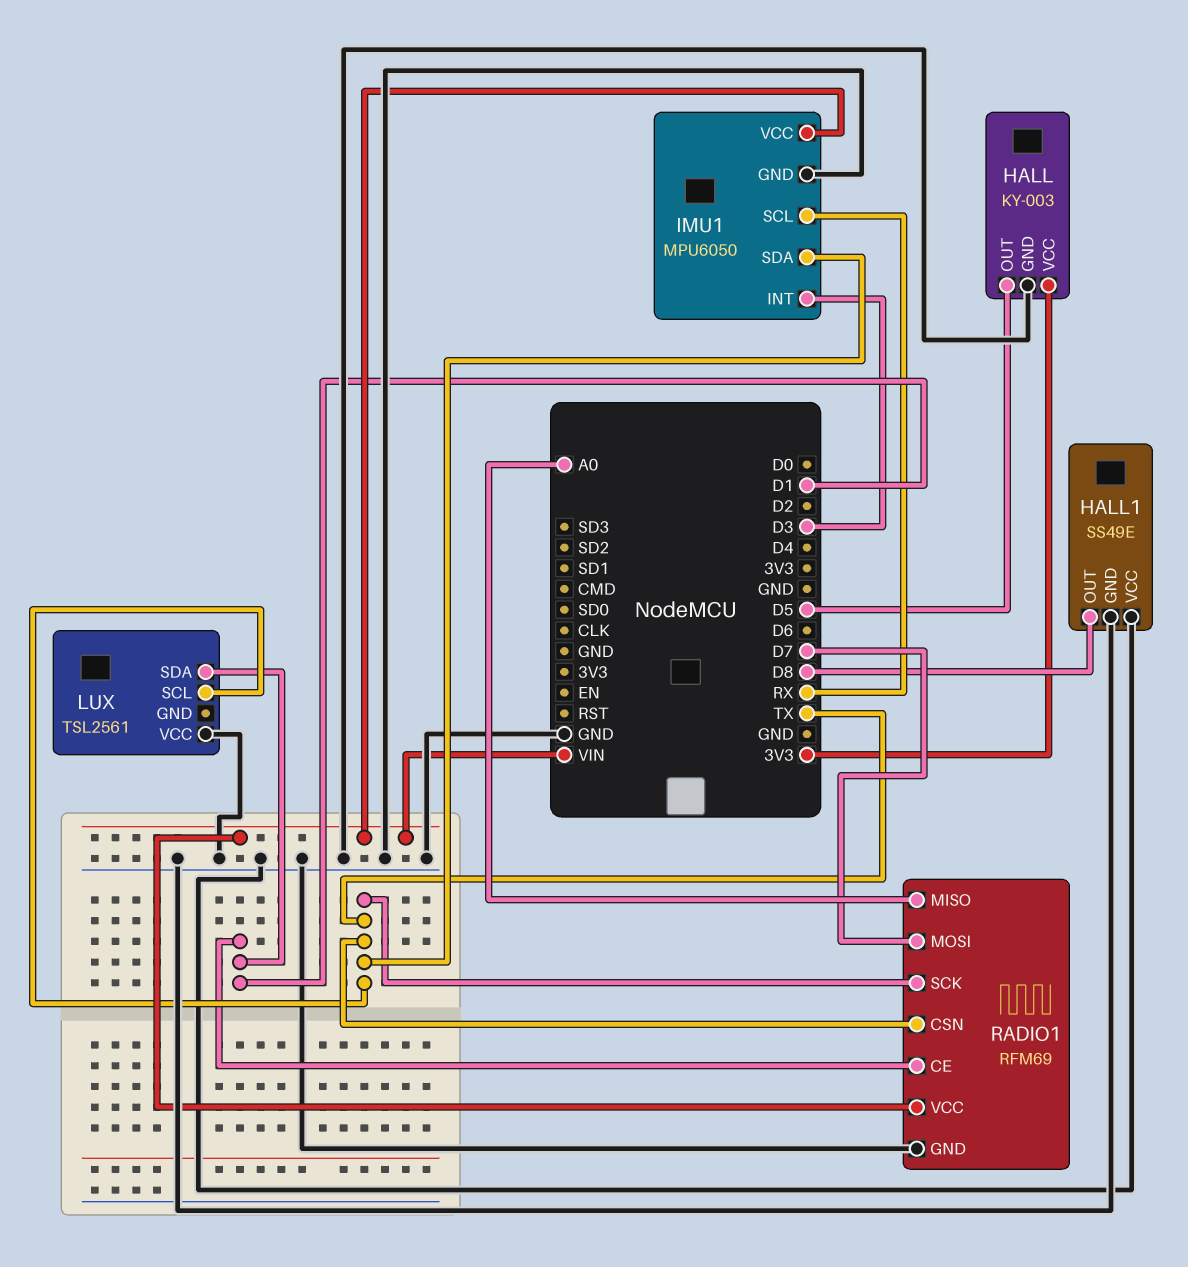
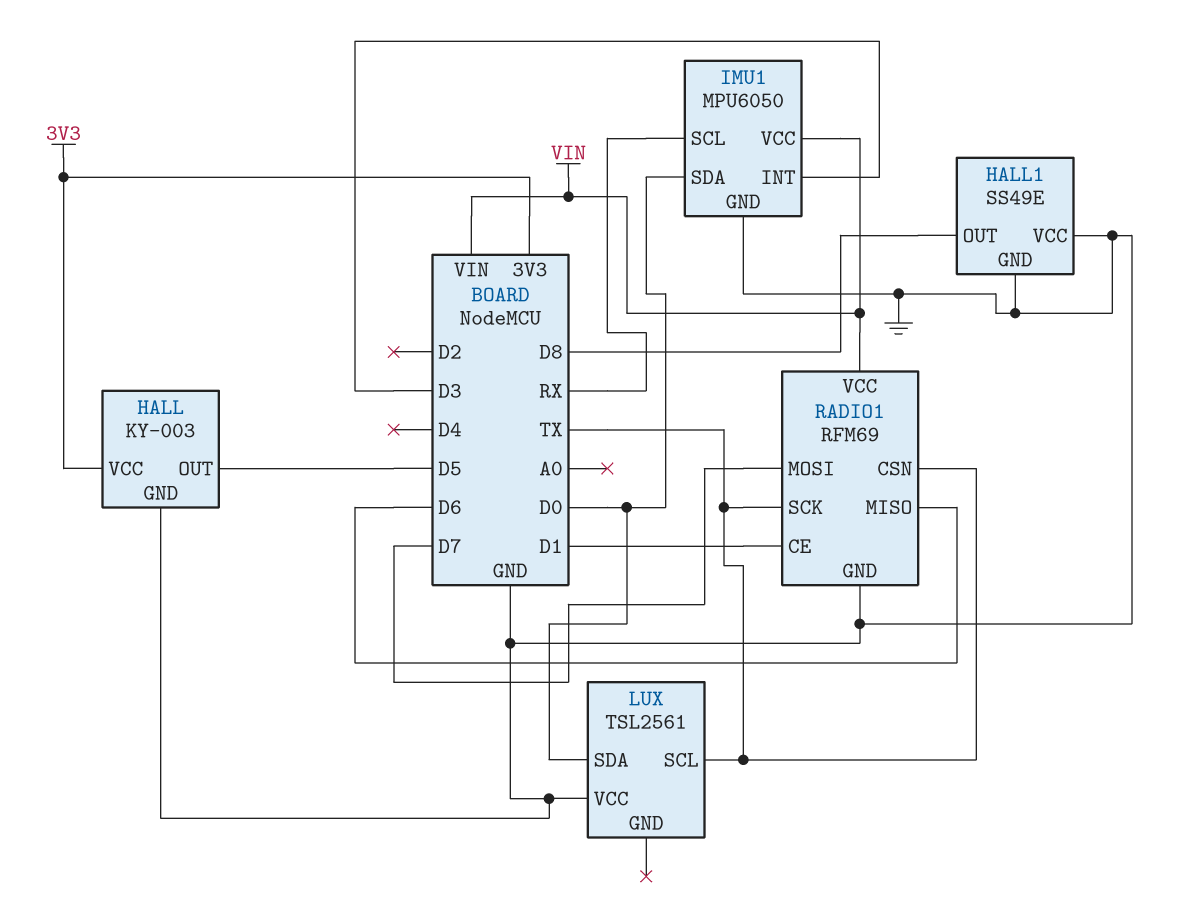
IMU1 pin SDA: TX -> D0
LUX pin SDA: D1 -> D0
RADIO1 pin MISO: A0 -> D6

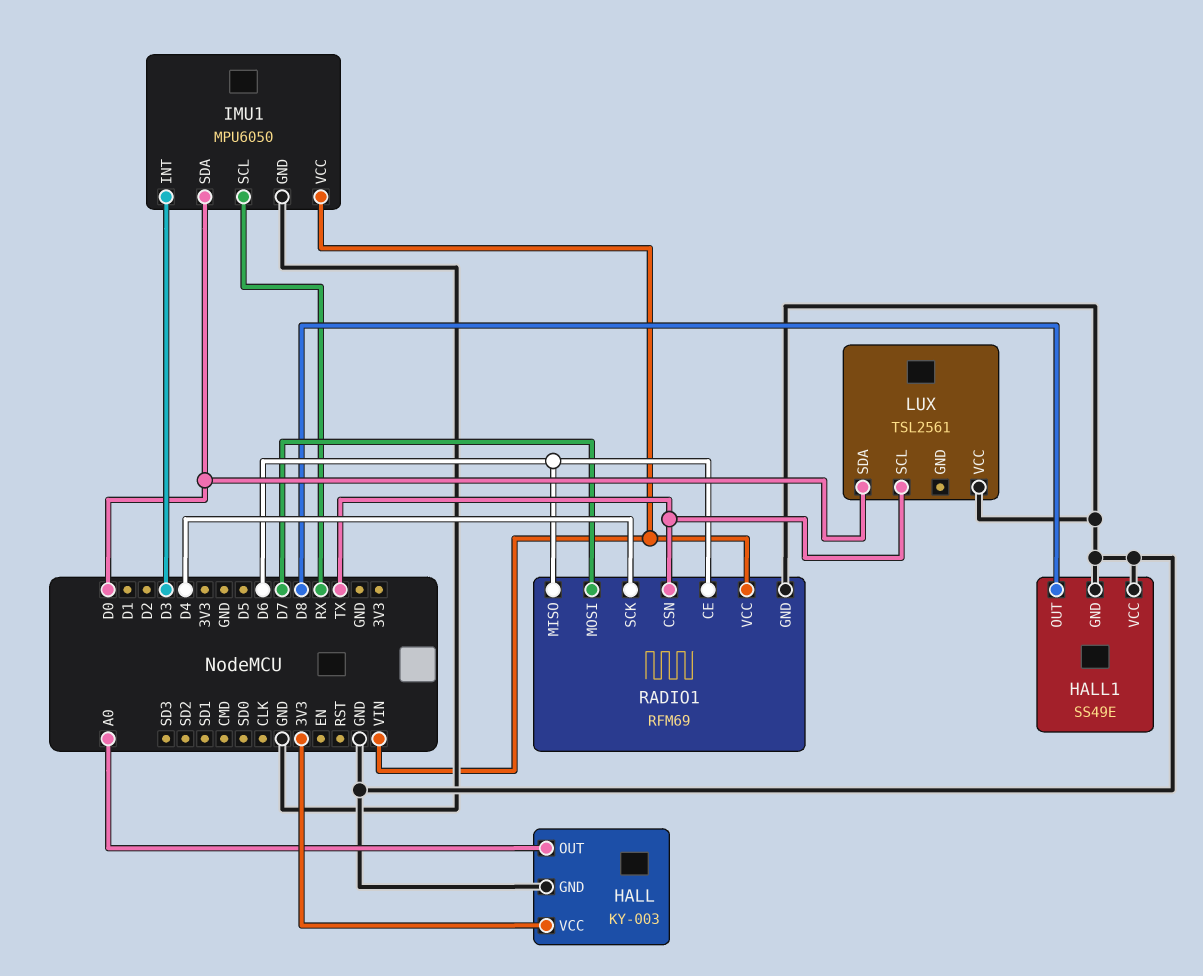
HALL pin OUT: D5 -> A0
RADIO1 pin CE: D1 -> D6
RADIO1 pin SCK: TX -> D4

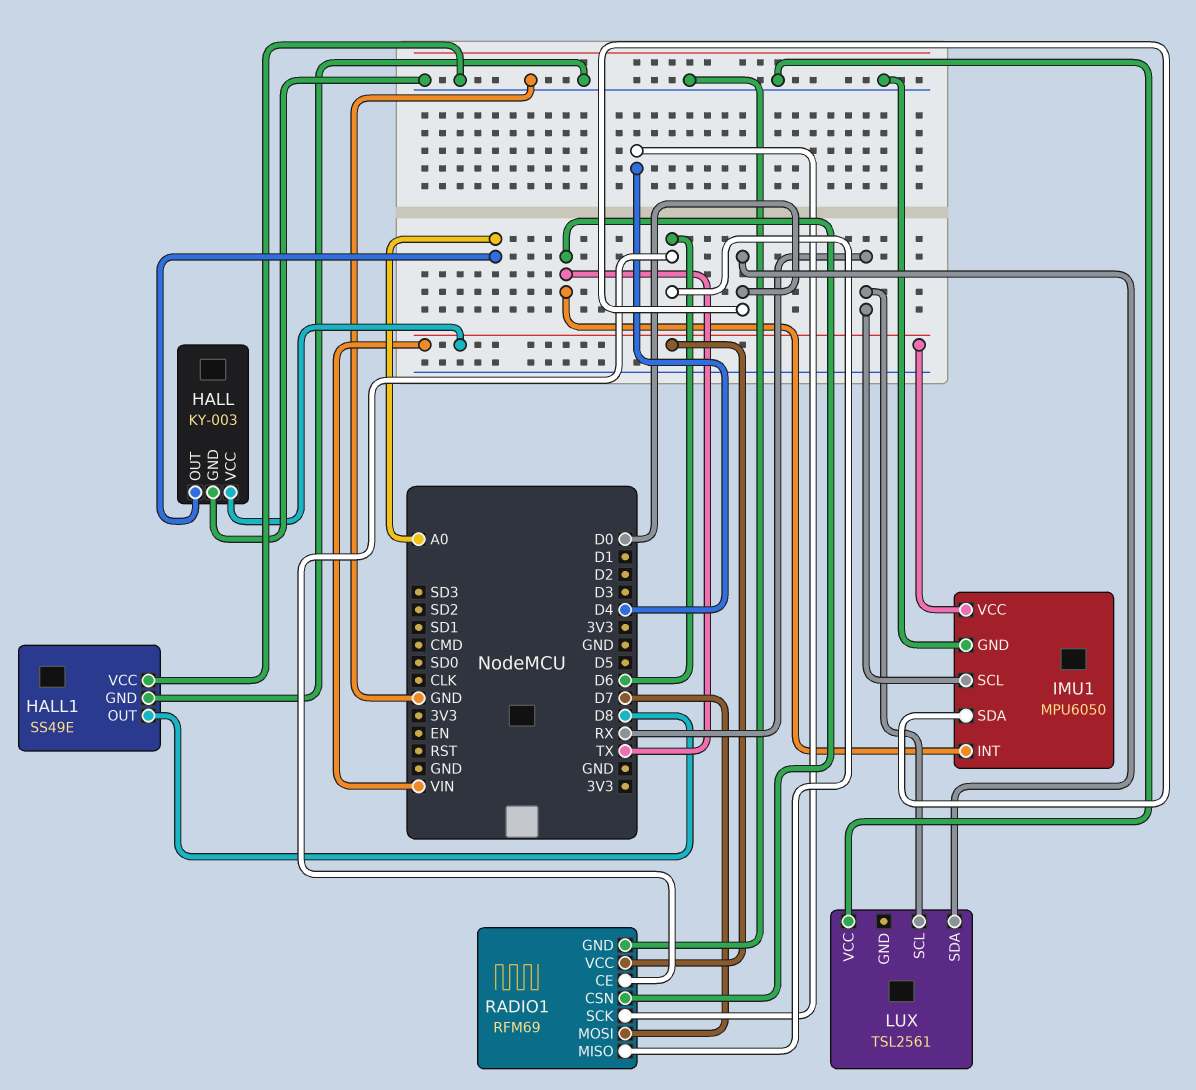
HALL pin VCC: 3V3 -> VIN
IMU1 pin INT: D3 -> TX
LUX pin SCL: TX -> RX

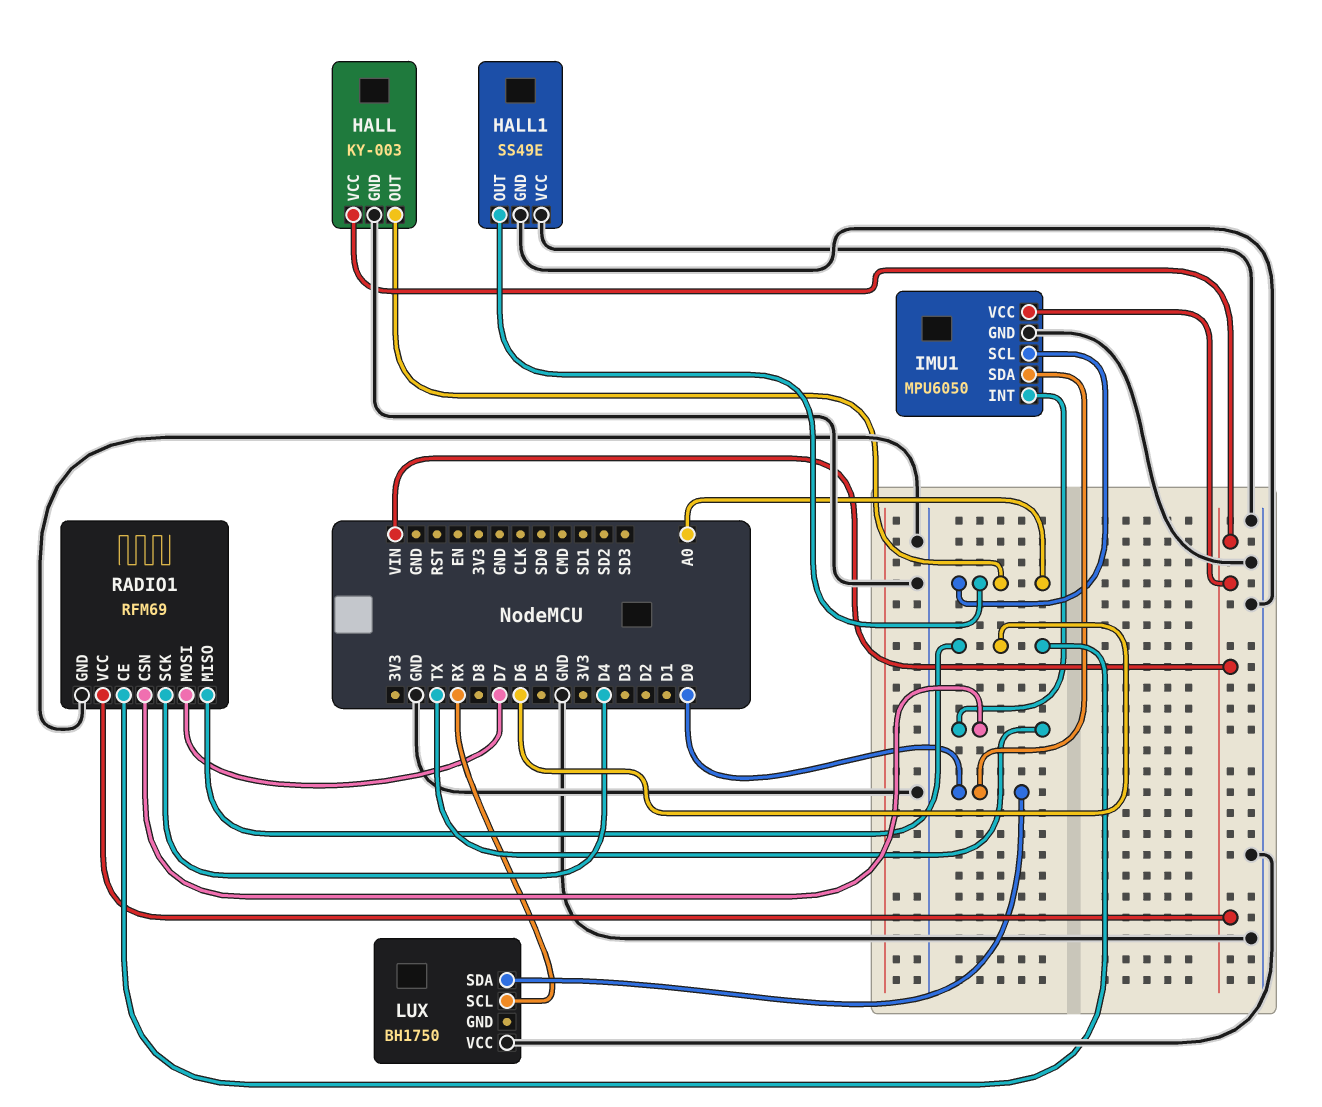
HALL1 pin OUT: D8 -> A0
IMU1 pin SCL: RX -> A0
LUX: TSL2561 -> BH1750

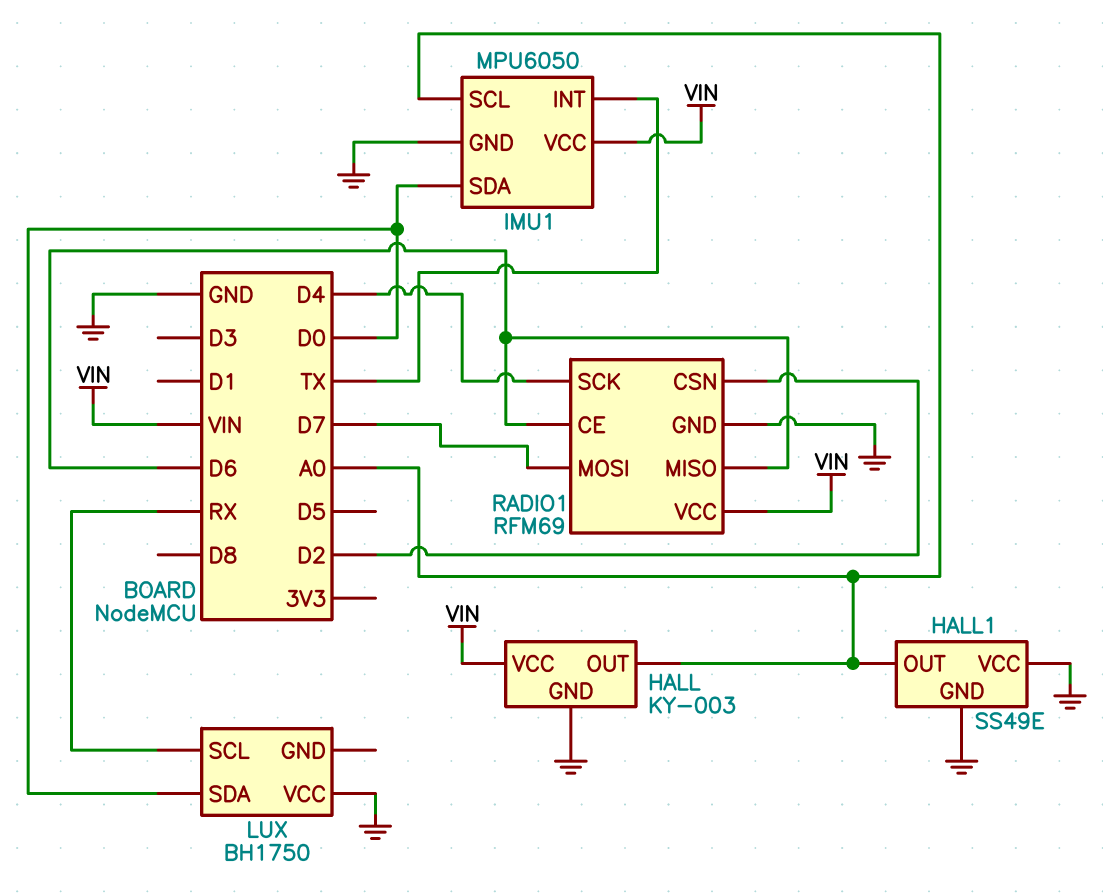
RADIO1 pin CSN: TX -> D2

